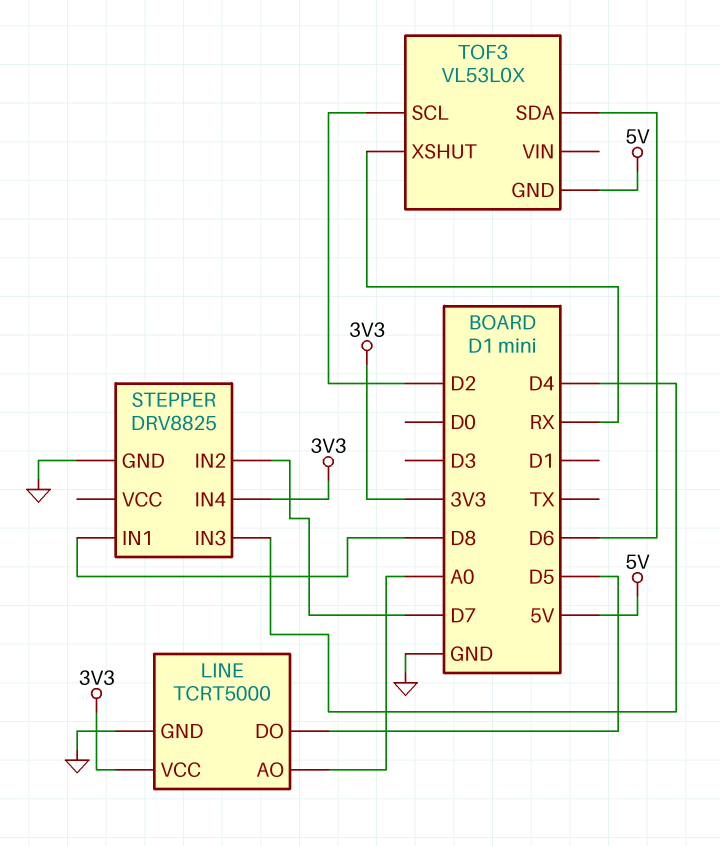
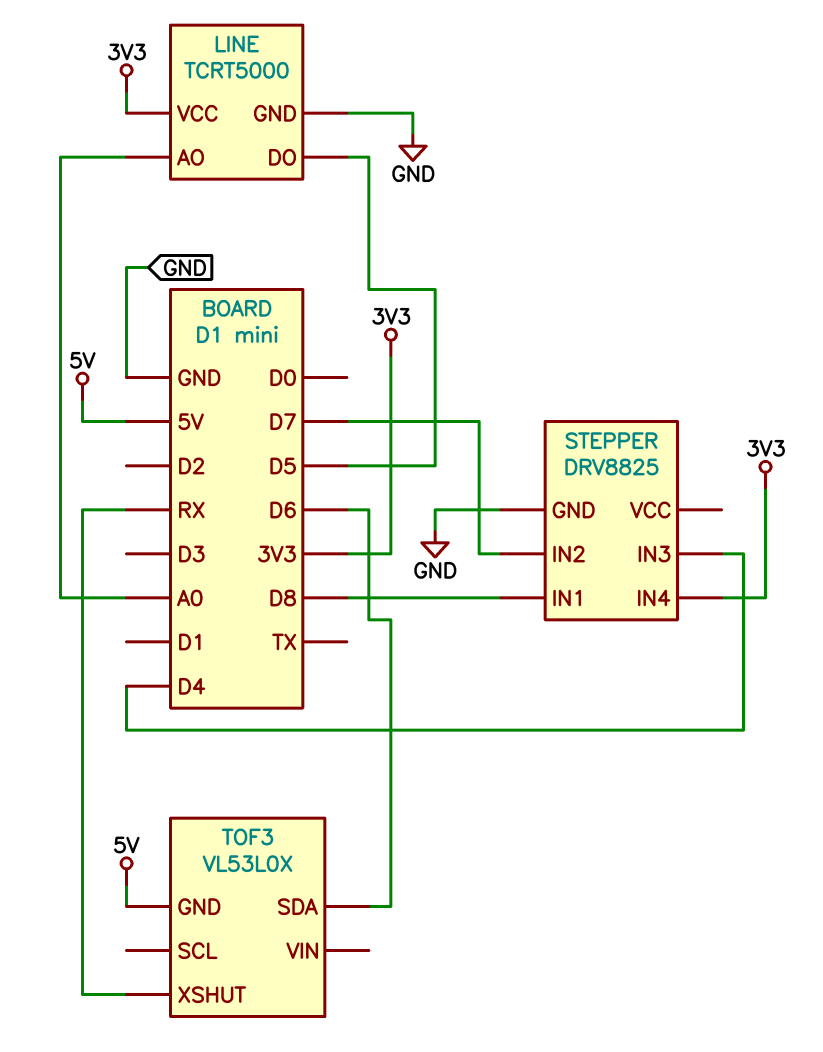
TOF3 pin SCL: D2 -> none

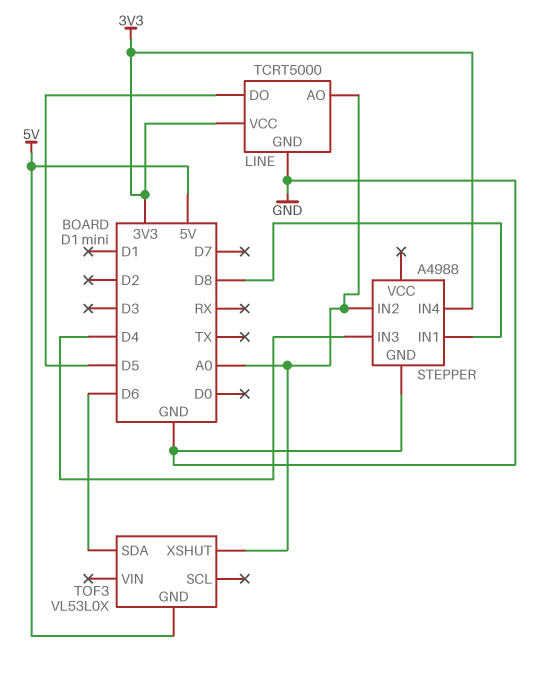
STEPPER: DRV8825 -> A4988
STEPPER pin IN2: D7 -> A0
TOF3 pin XSHUT: RX -> A0

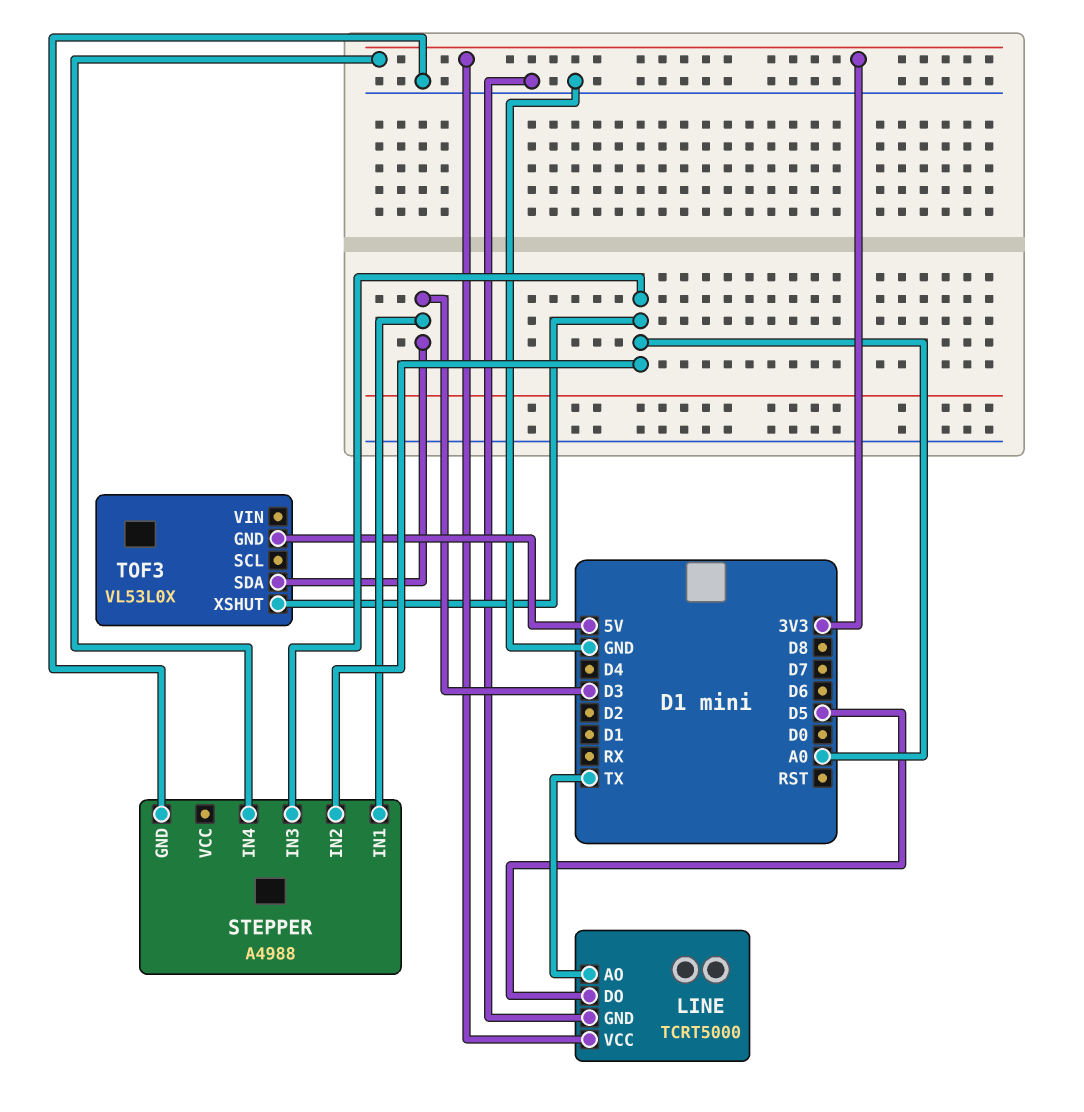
LINE pin AO: A0 -> TX
STEPPER pin IN1: D8 -> D3
STEPPER pin IN3: D4 -> A0
TOF3 pin SDA: D6 -> D3

